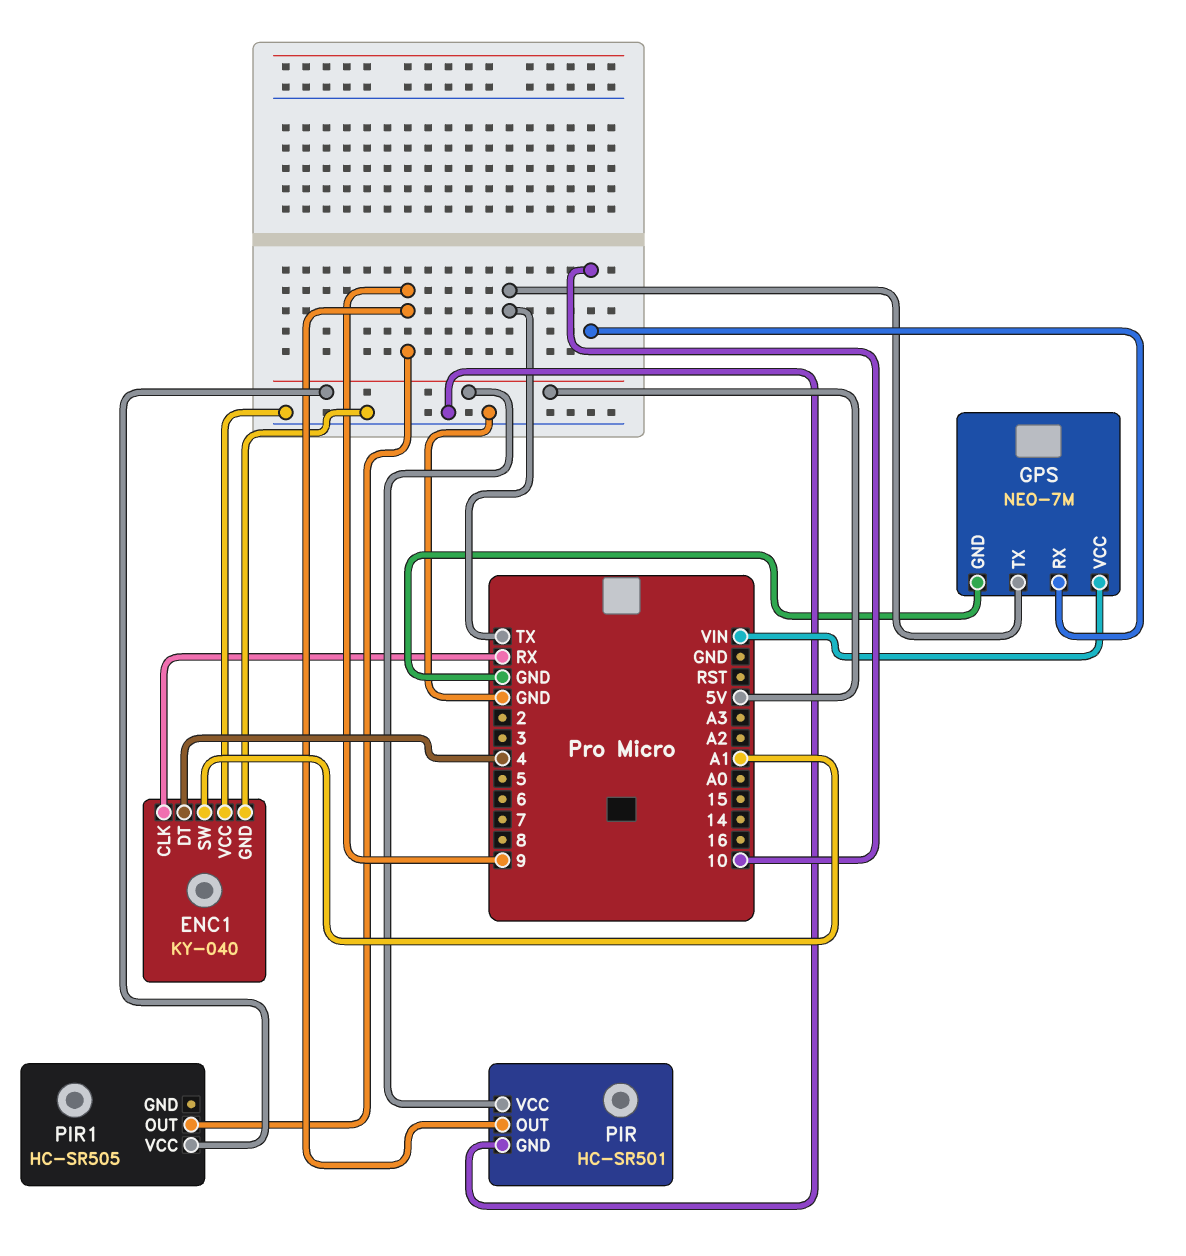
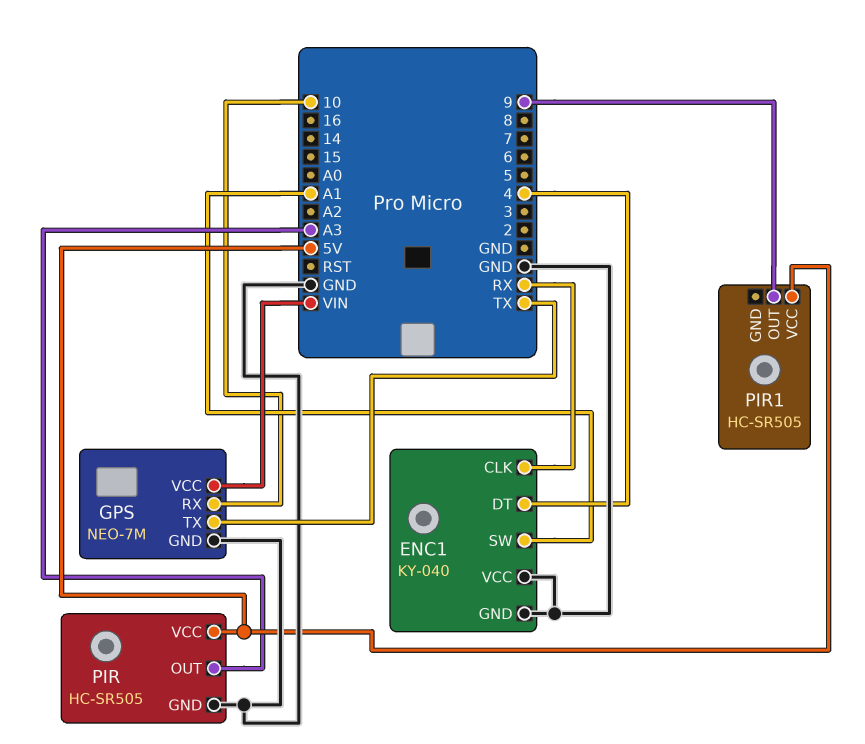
PIR: HC-SR501 -> HC-SR505
PIR pin OUT: 9 -> A3

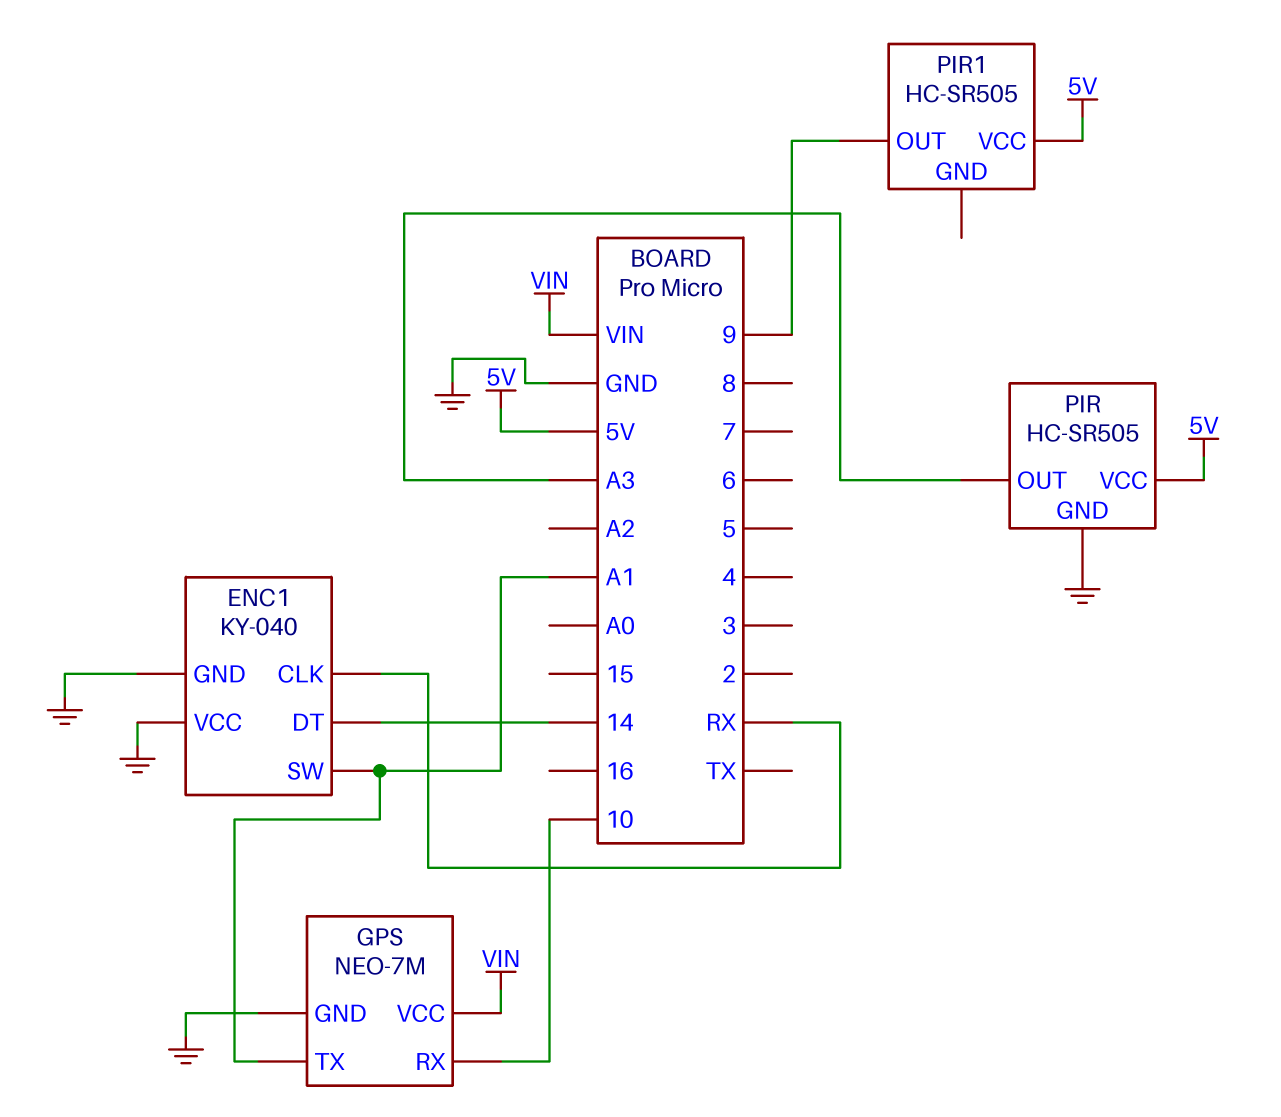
ENC1 pin DT: 4 -> 14
GPS pin TX: TX -> A1

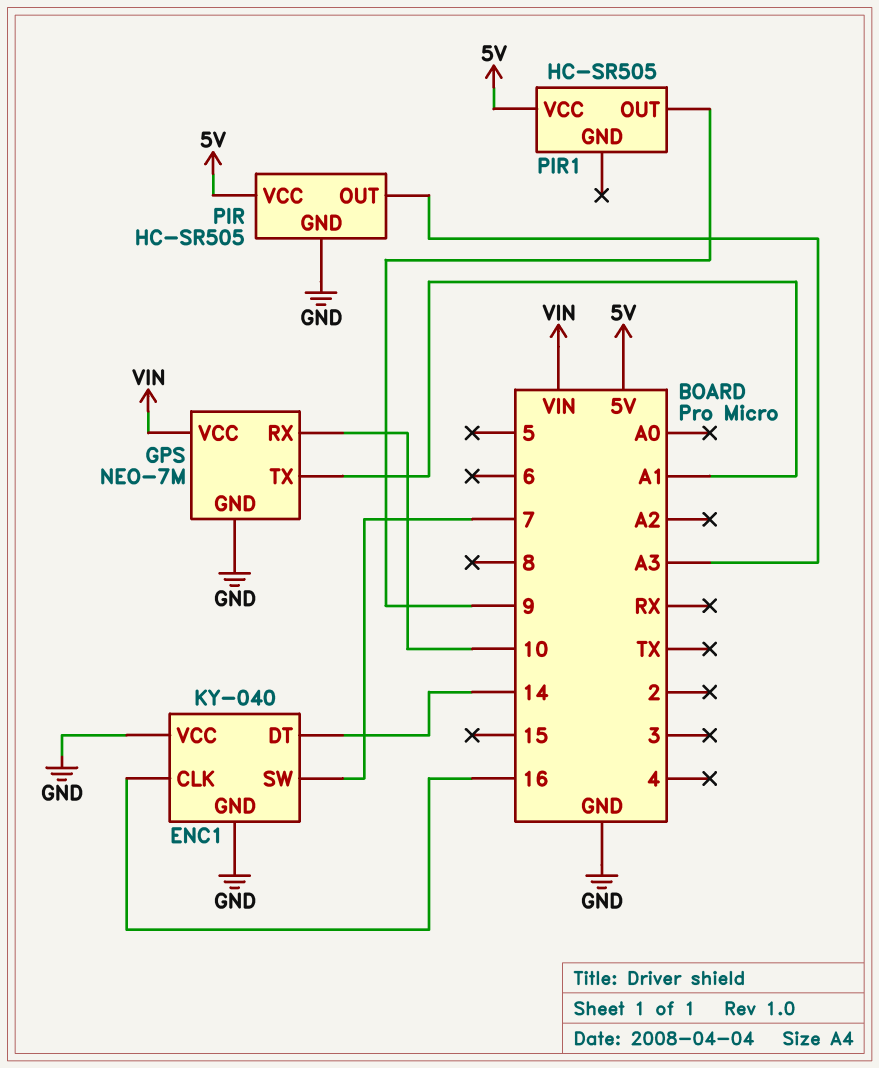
ENC1 pin CLK: RX -> 16
ENC1 pin SW: A1 -> 7

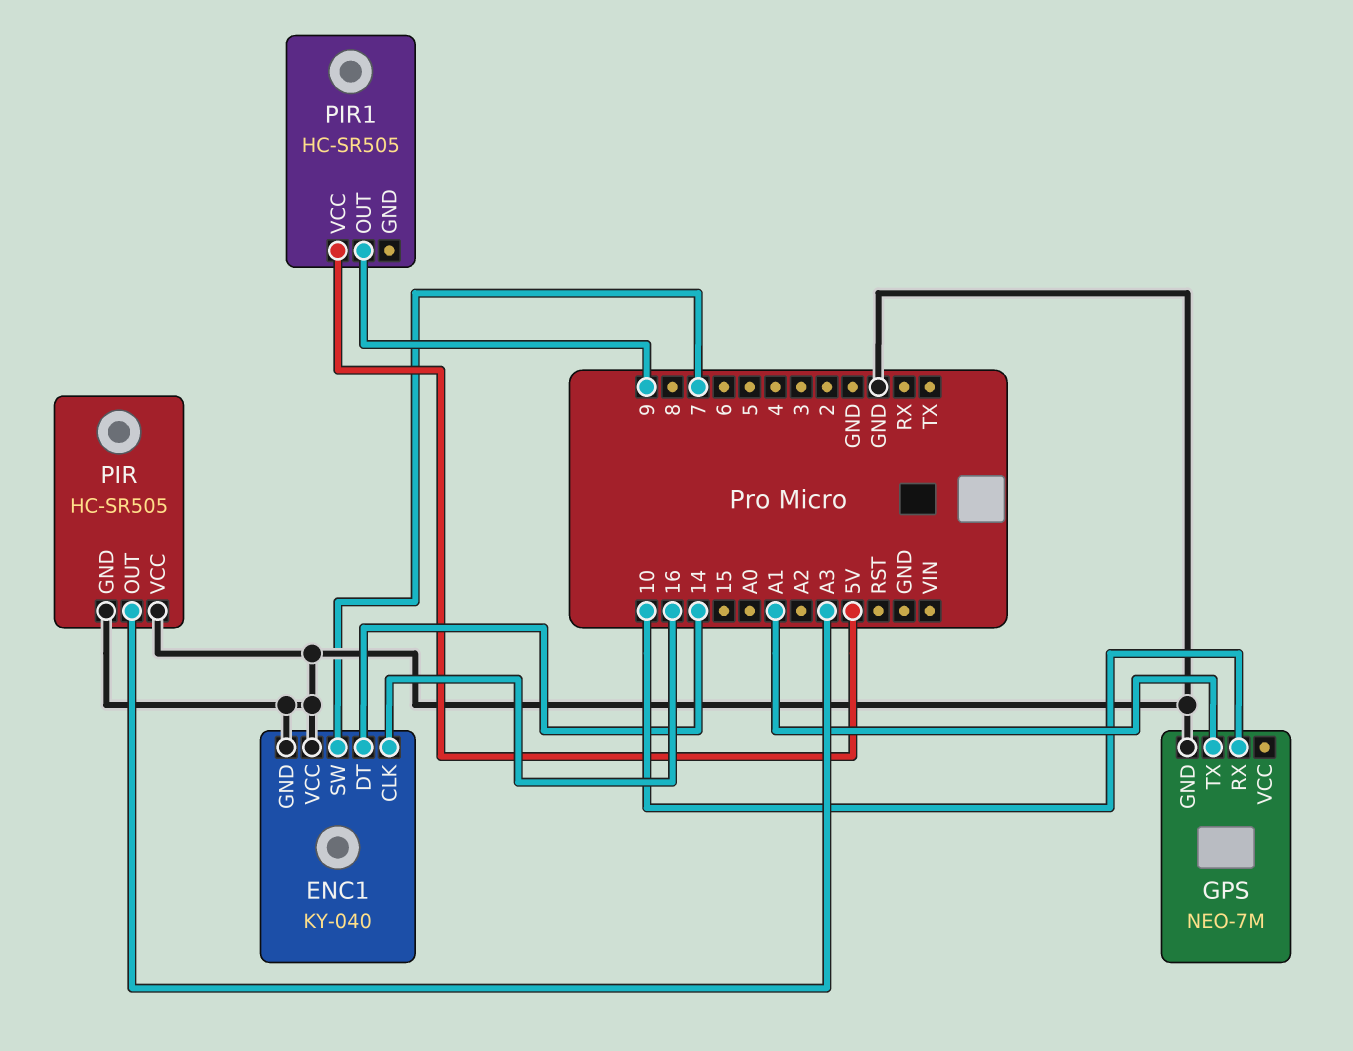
GPS pin VCC: VIN -> none
PIR pin VCC: 5V -> GND

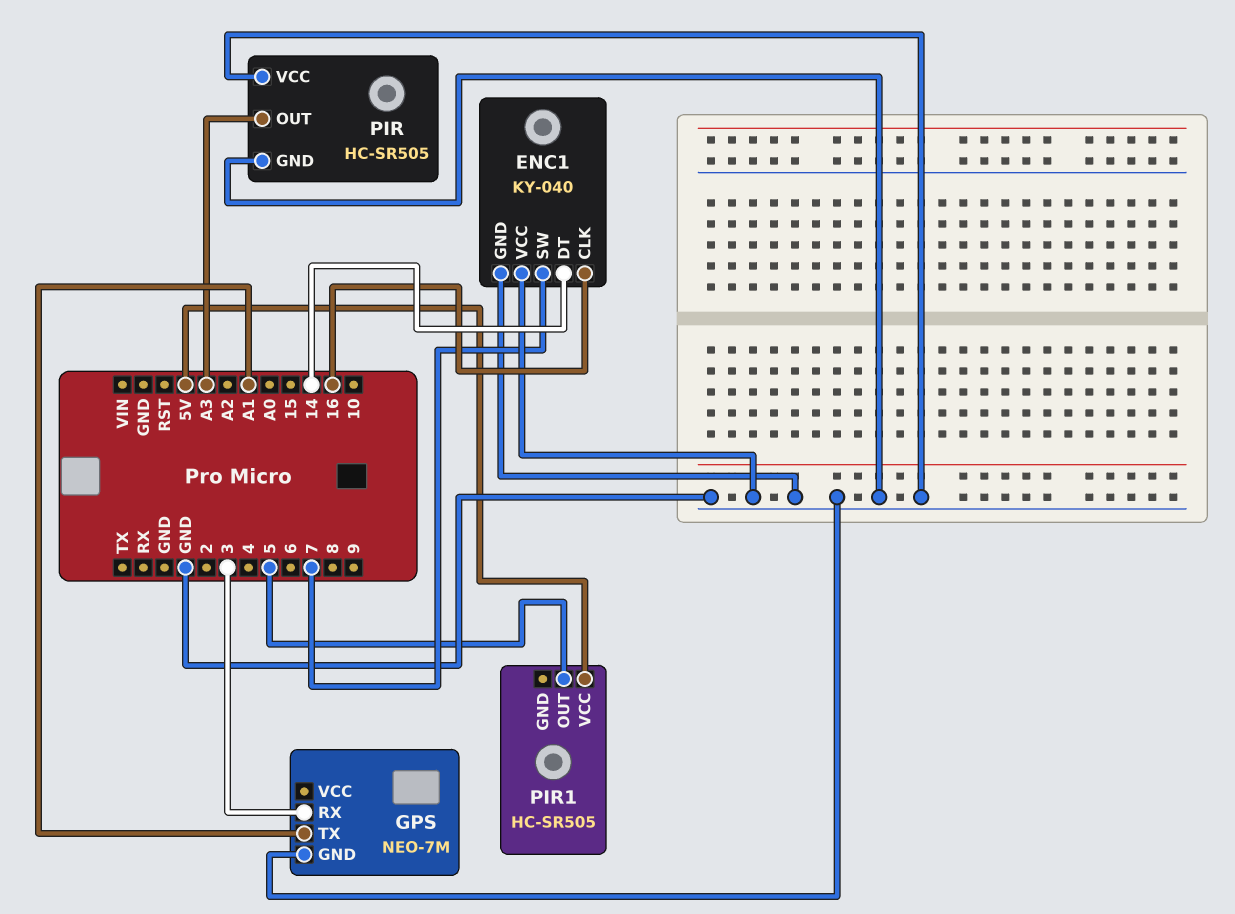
GPS pin RX: 10 -> 3
PIR1 pin OUT: 9 -> 5

